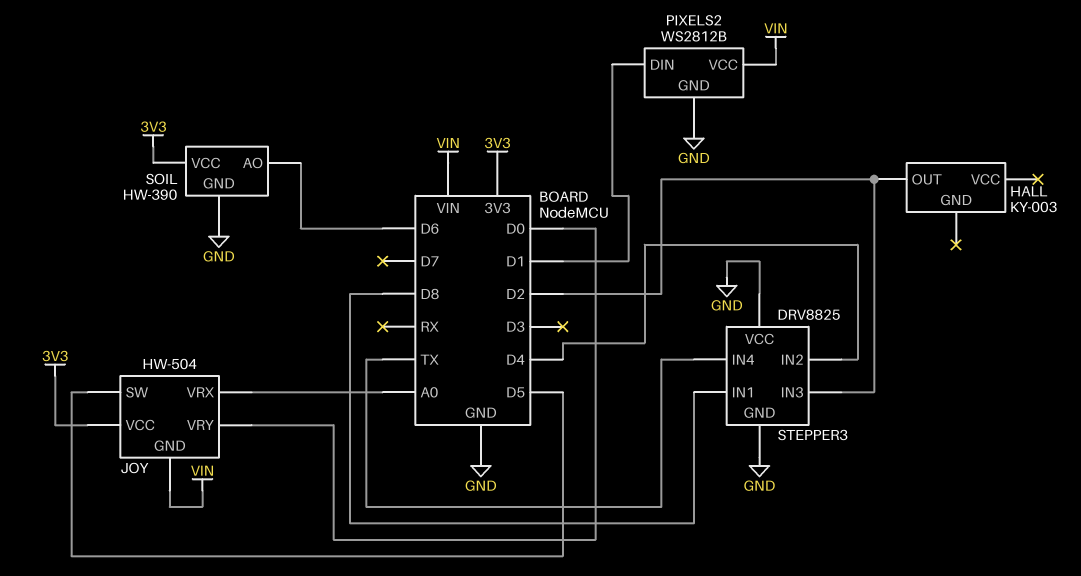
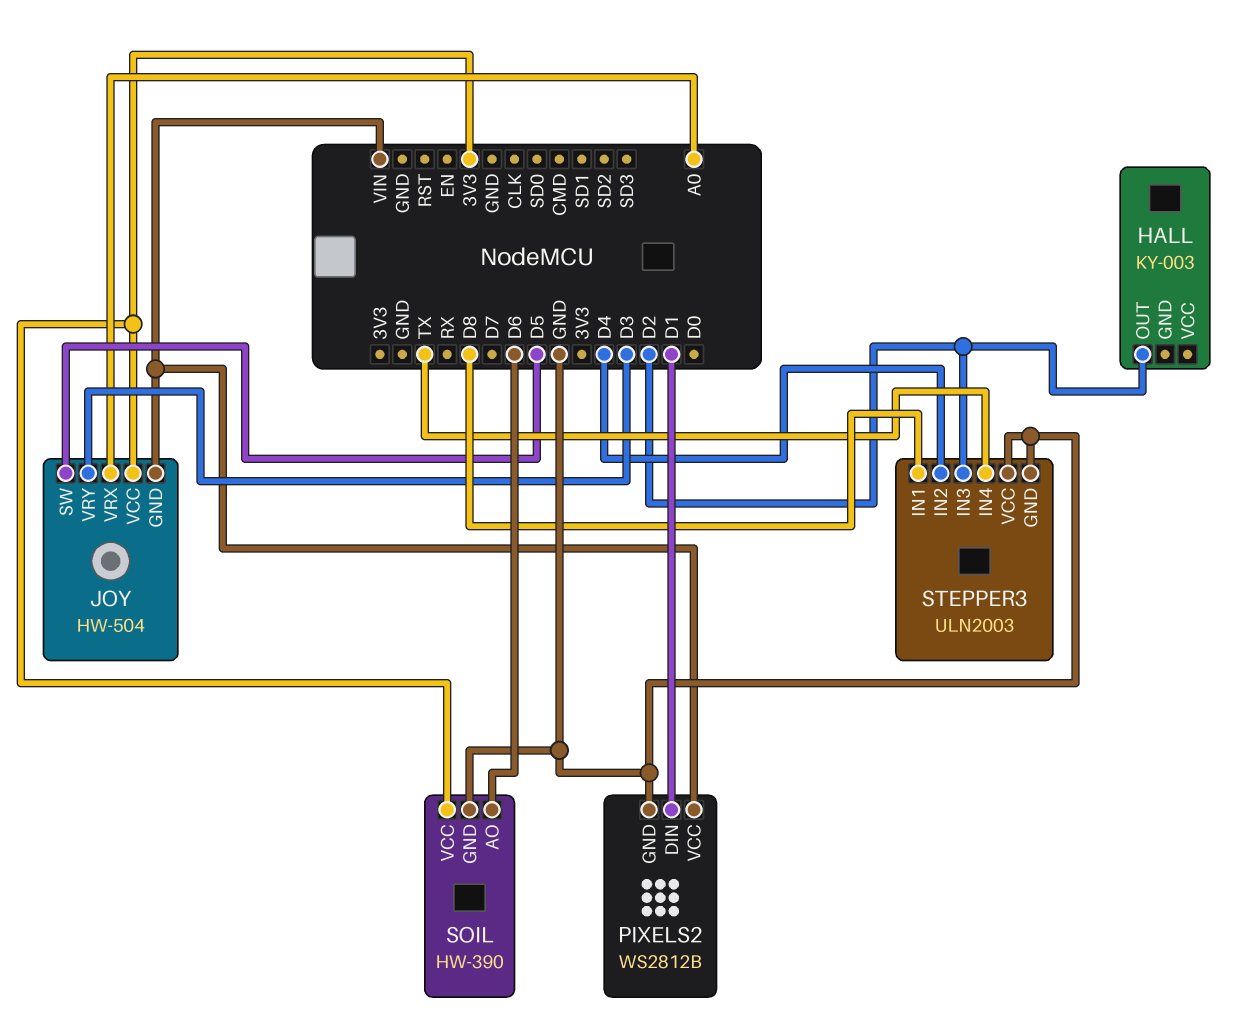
JOY pin VRY: D0 -> D3
STEPPER3: DRV8825 -> ULN2003

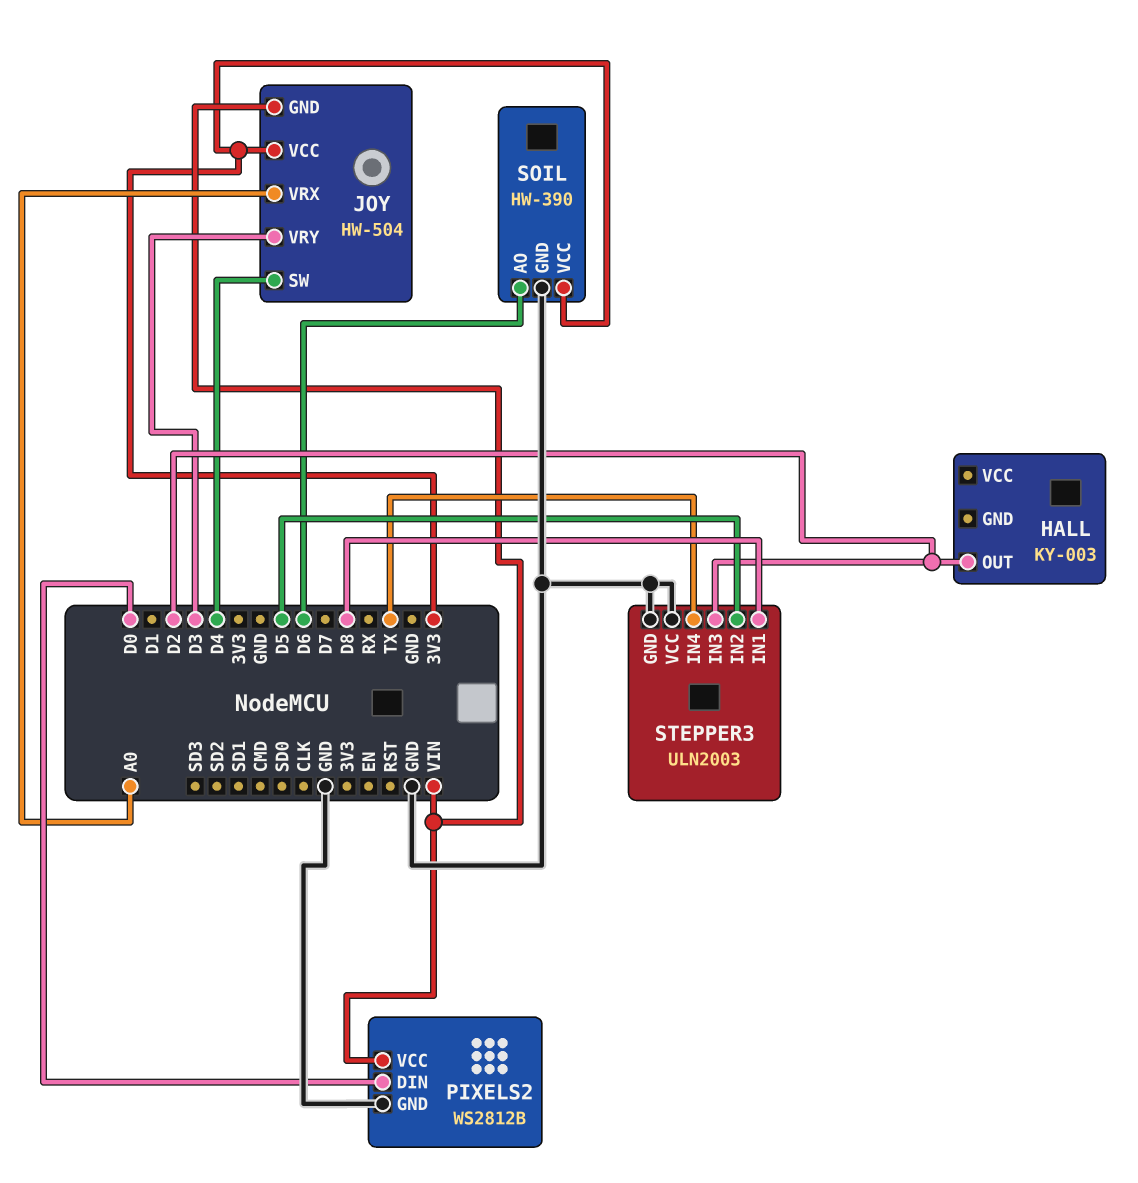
JOY pin SW: D5 -> D4
PIXELS2 pin DIN: D1 -> D0
STEPPER3 pin IN2: D4 -> D5

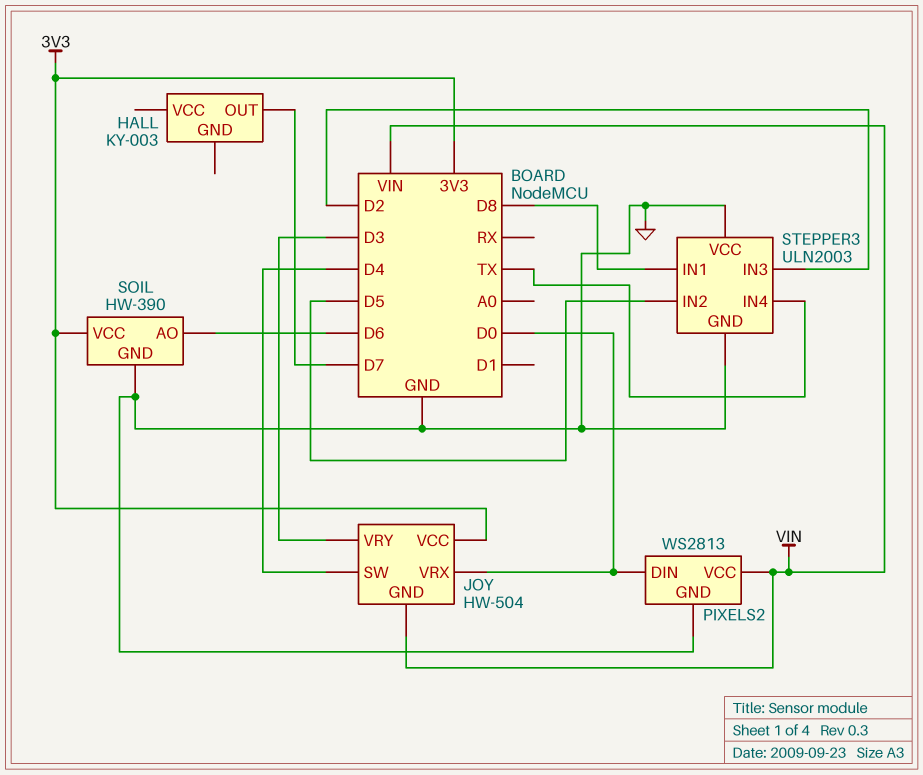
HALL pin OUT: D2 -> D7
JOY pin VRX: A0 -> D0
PIXELS2: WS2812B -> WS2813

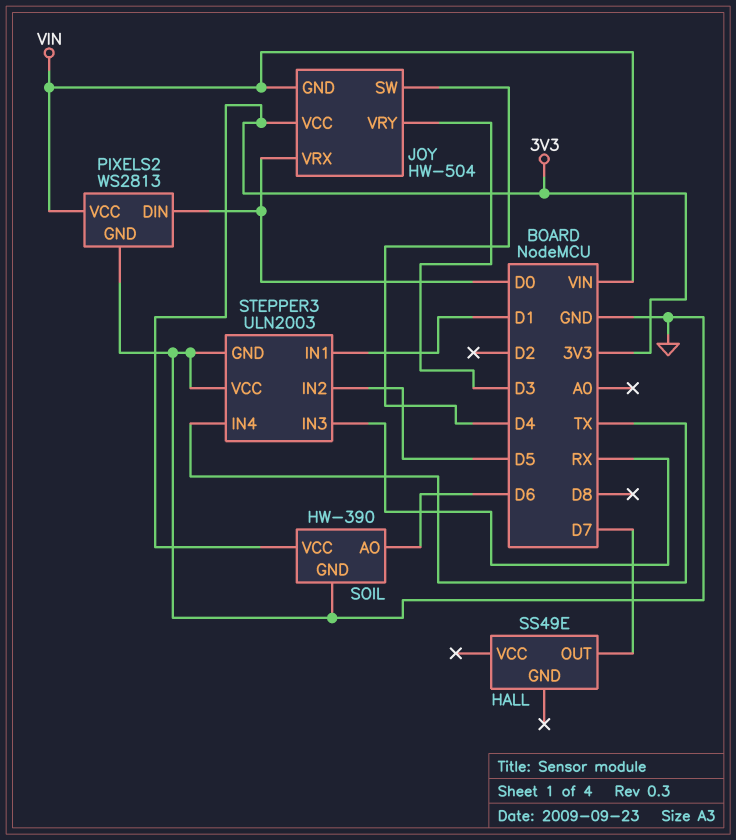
HALL: KY-003 -> SS49E
STEPPER3 pin IN1: D8 -> D1
STEPPER3 pin IN3: D2 -> RX

